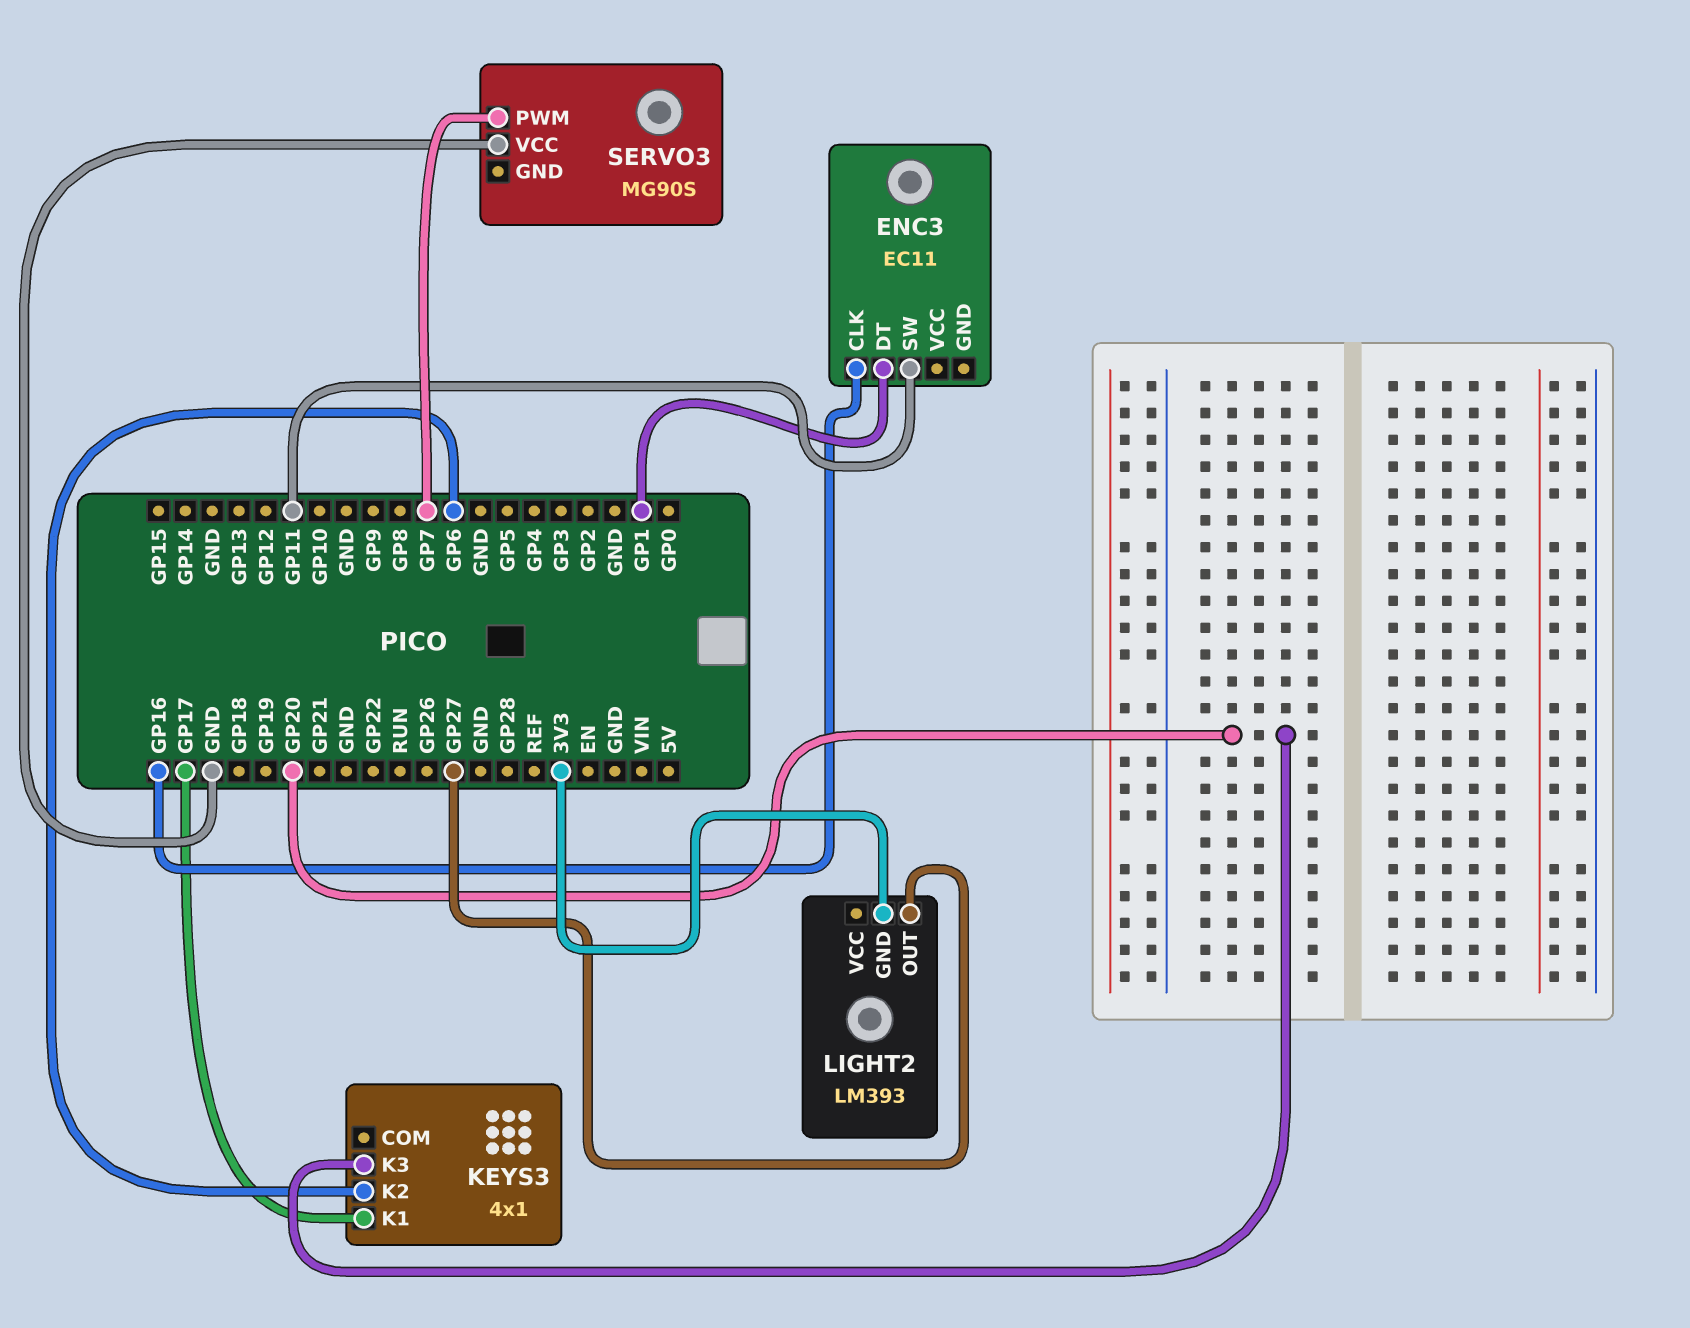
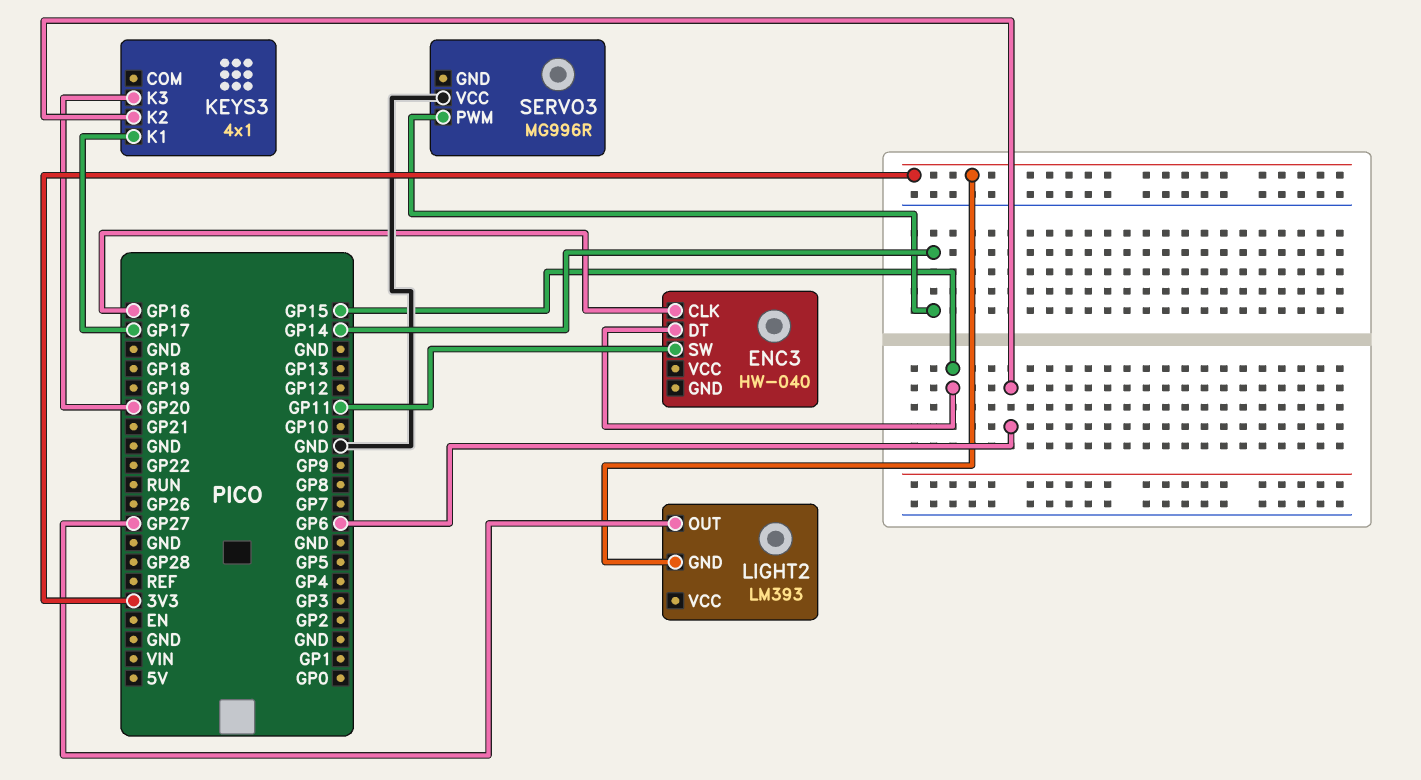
ENC3: EC11 -> HW-040
ENC3 pin DT: GP1 -> GP15
SERVO3: MG90S -> MG996R
SERVO3 pin PWM: GP7 -> GP14

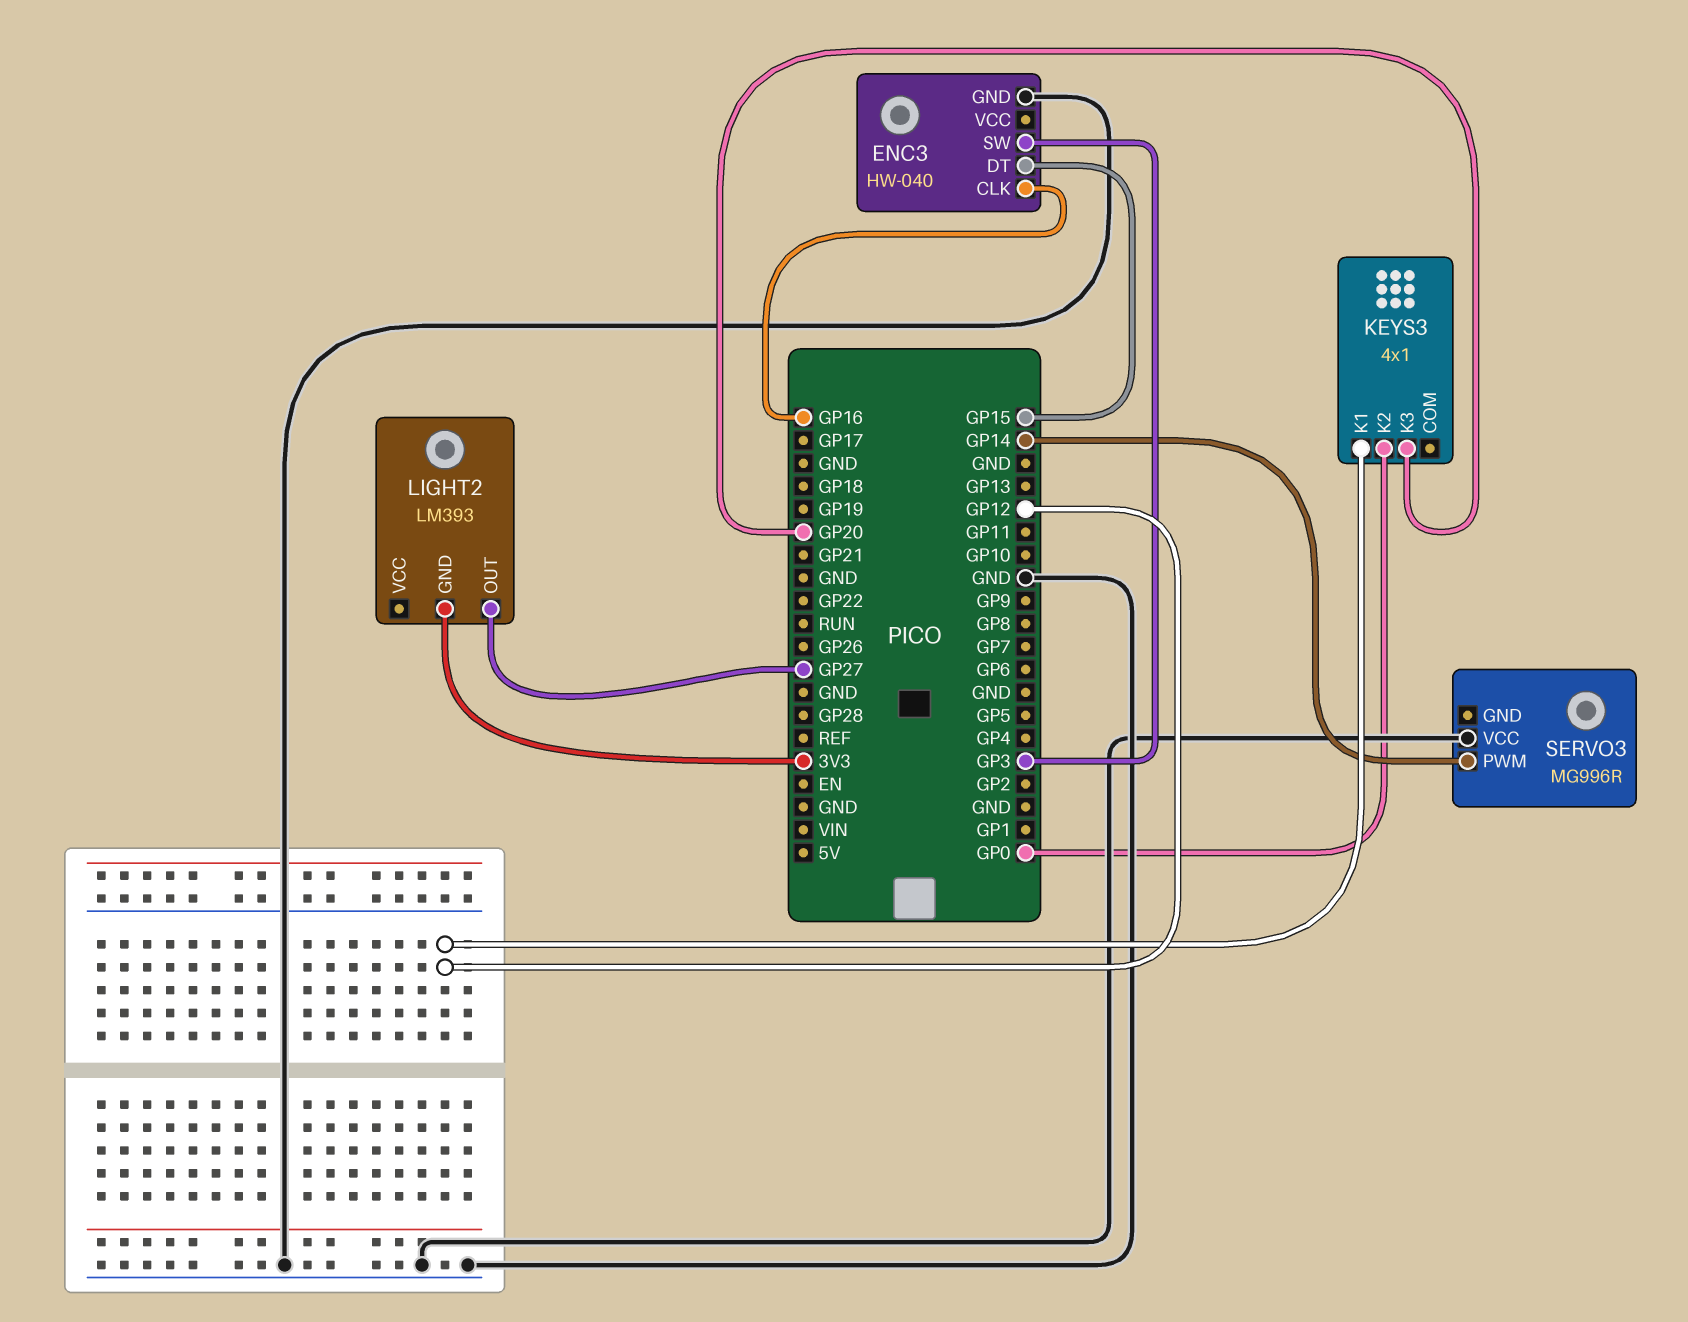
ENC3 pin GND: none -> GND
ENC3 pin SW: GP11 -> GP3
KEYS3 pin K1: GP17 -> GP12
KEYS3 pin K2: GP6 -> GP0

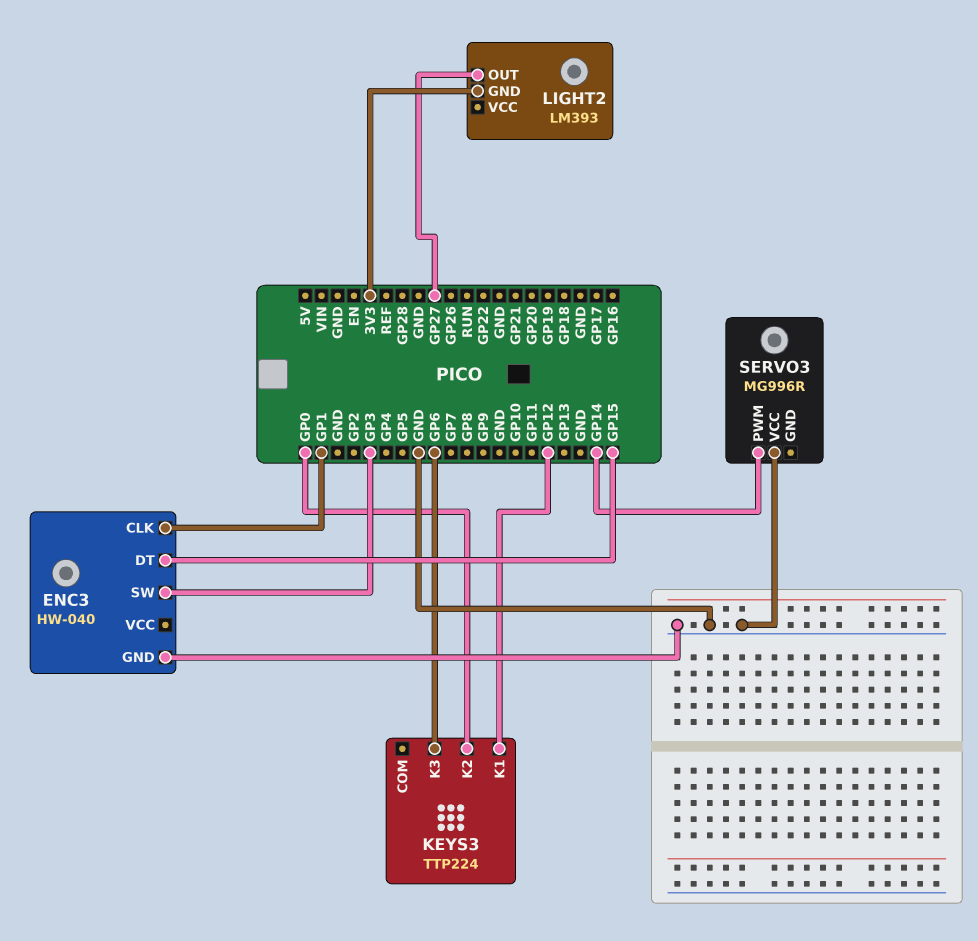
ENC3 pin CLK: GP16 -> GP1
KEYS3: 4x1 -> TTP224
KEYS3 pin K3: GP20 -> GP6

